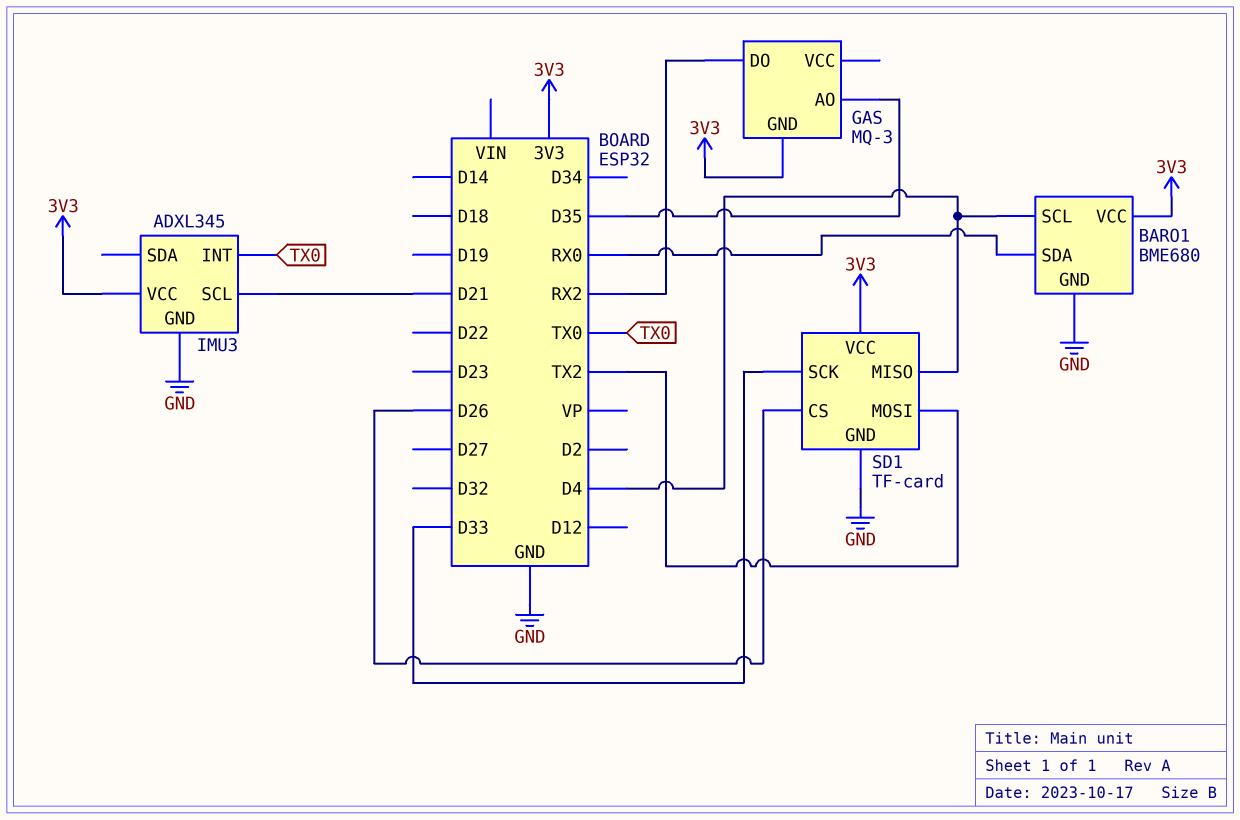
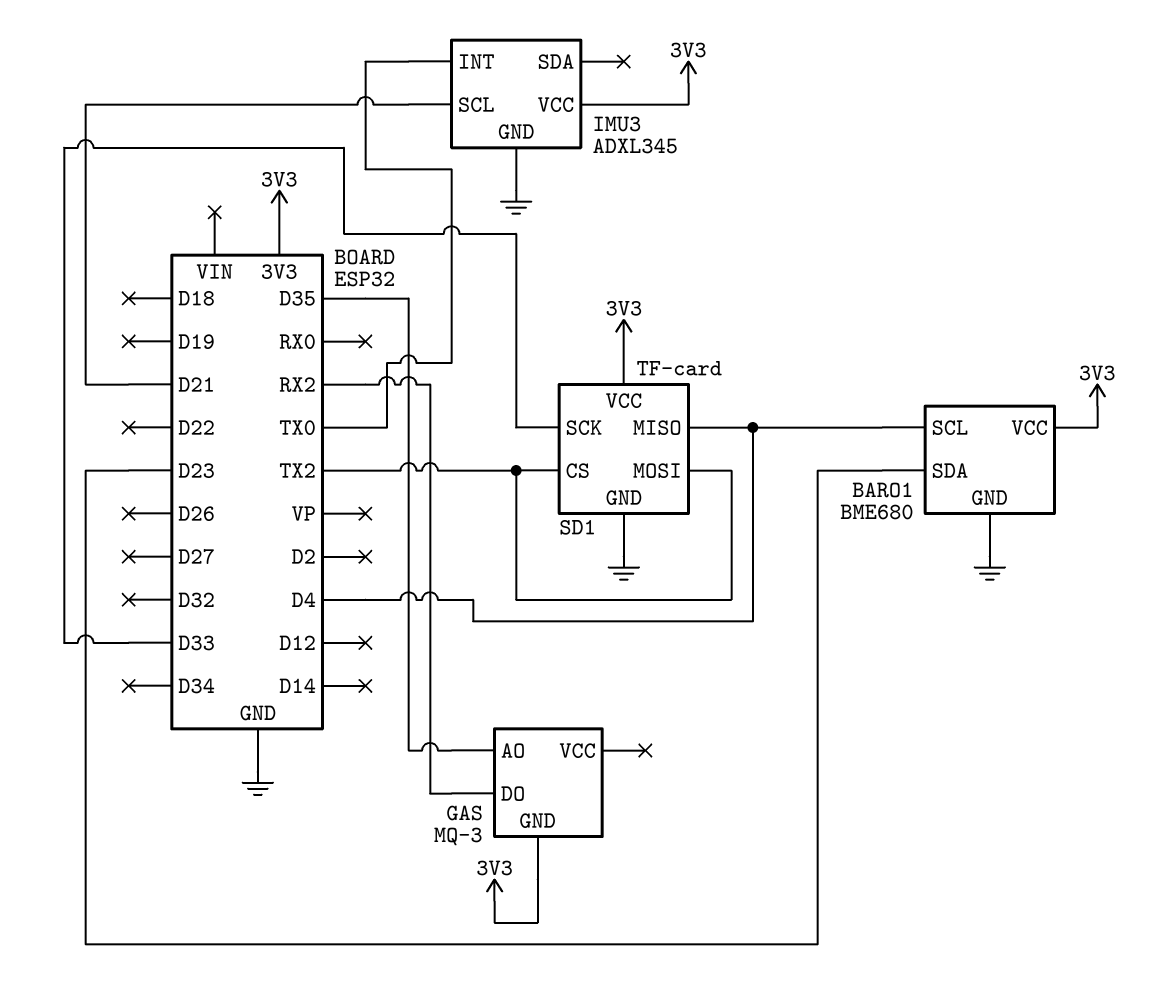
BARO1 pin SDA: RX0 -> D23
SD1 pin CS: D26 -> TX2

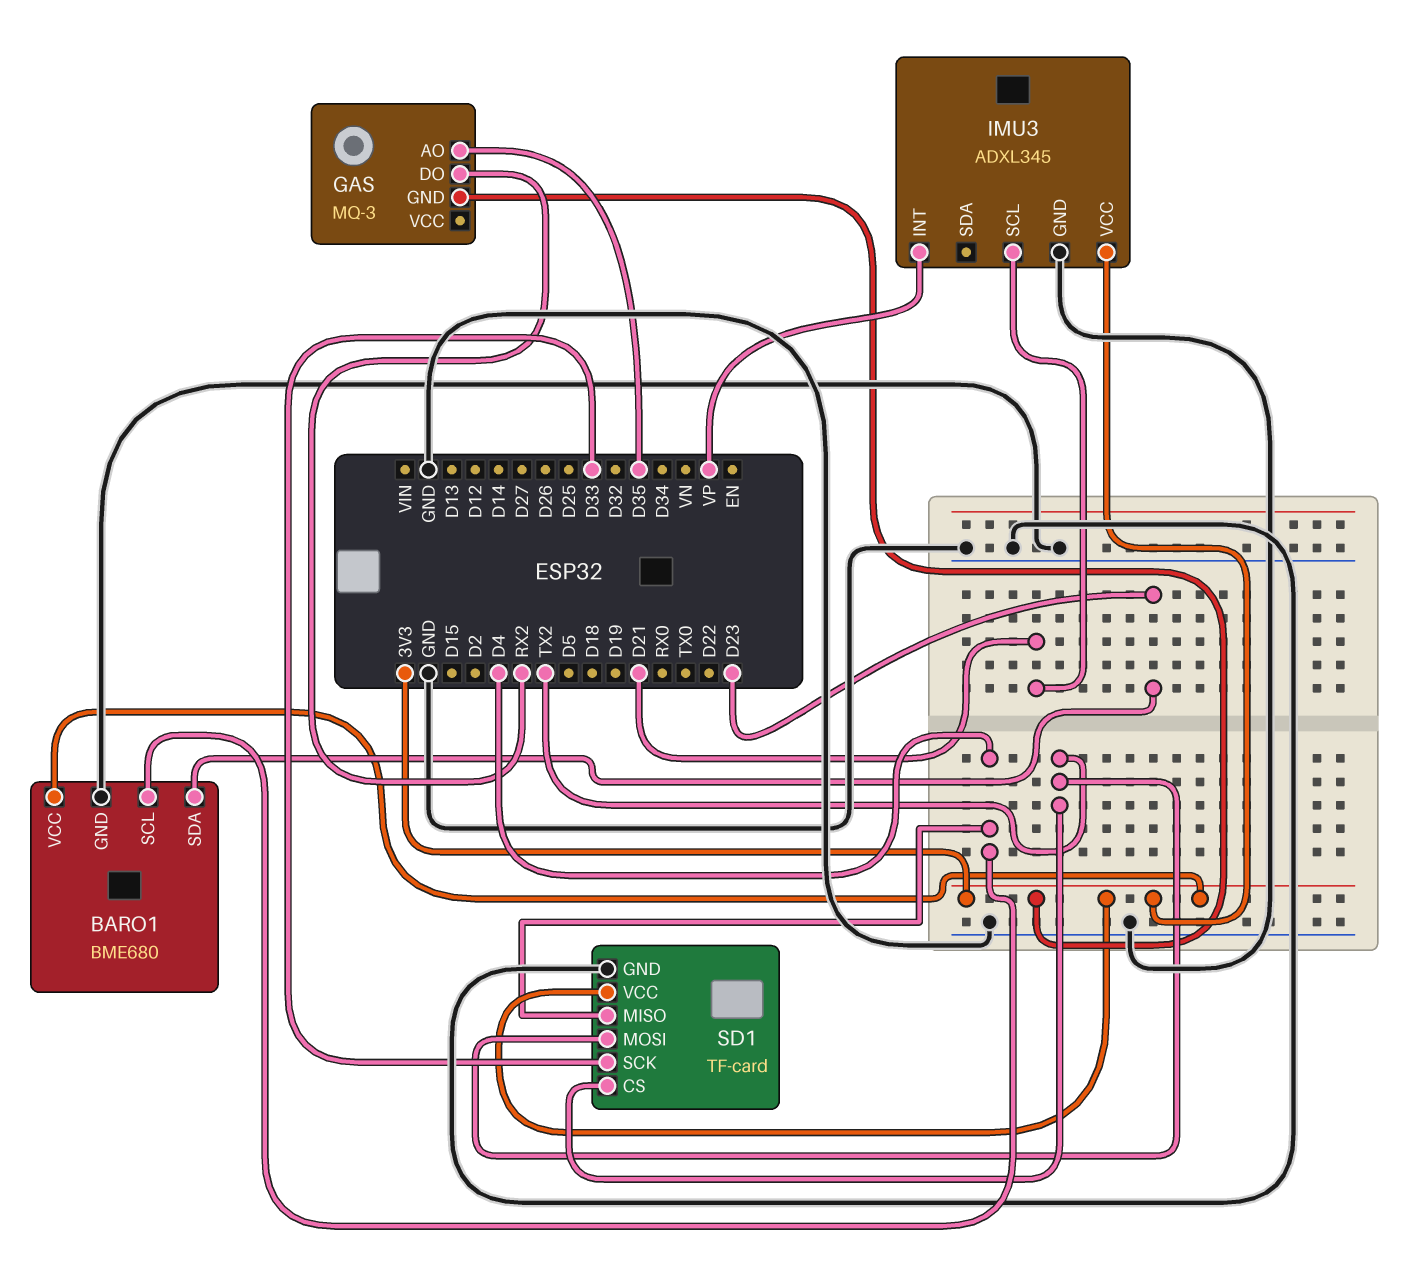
IMU3 pin INT: TX0 -> VP

